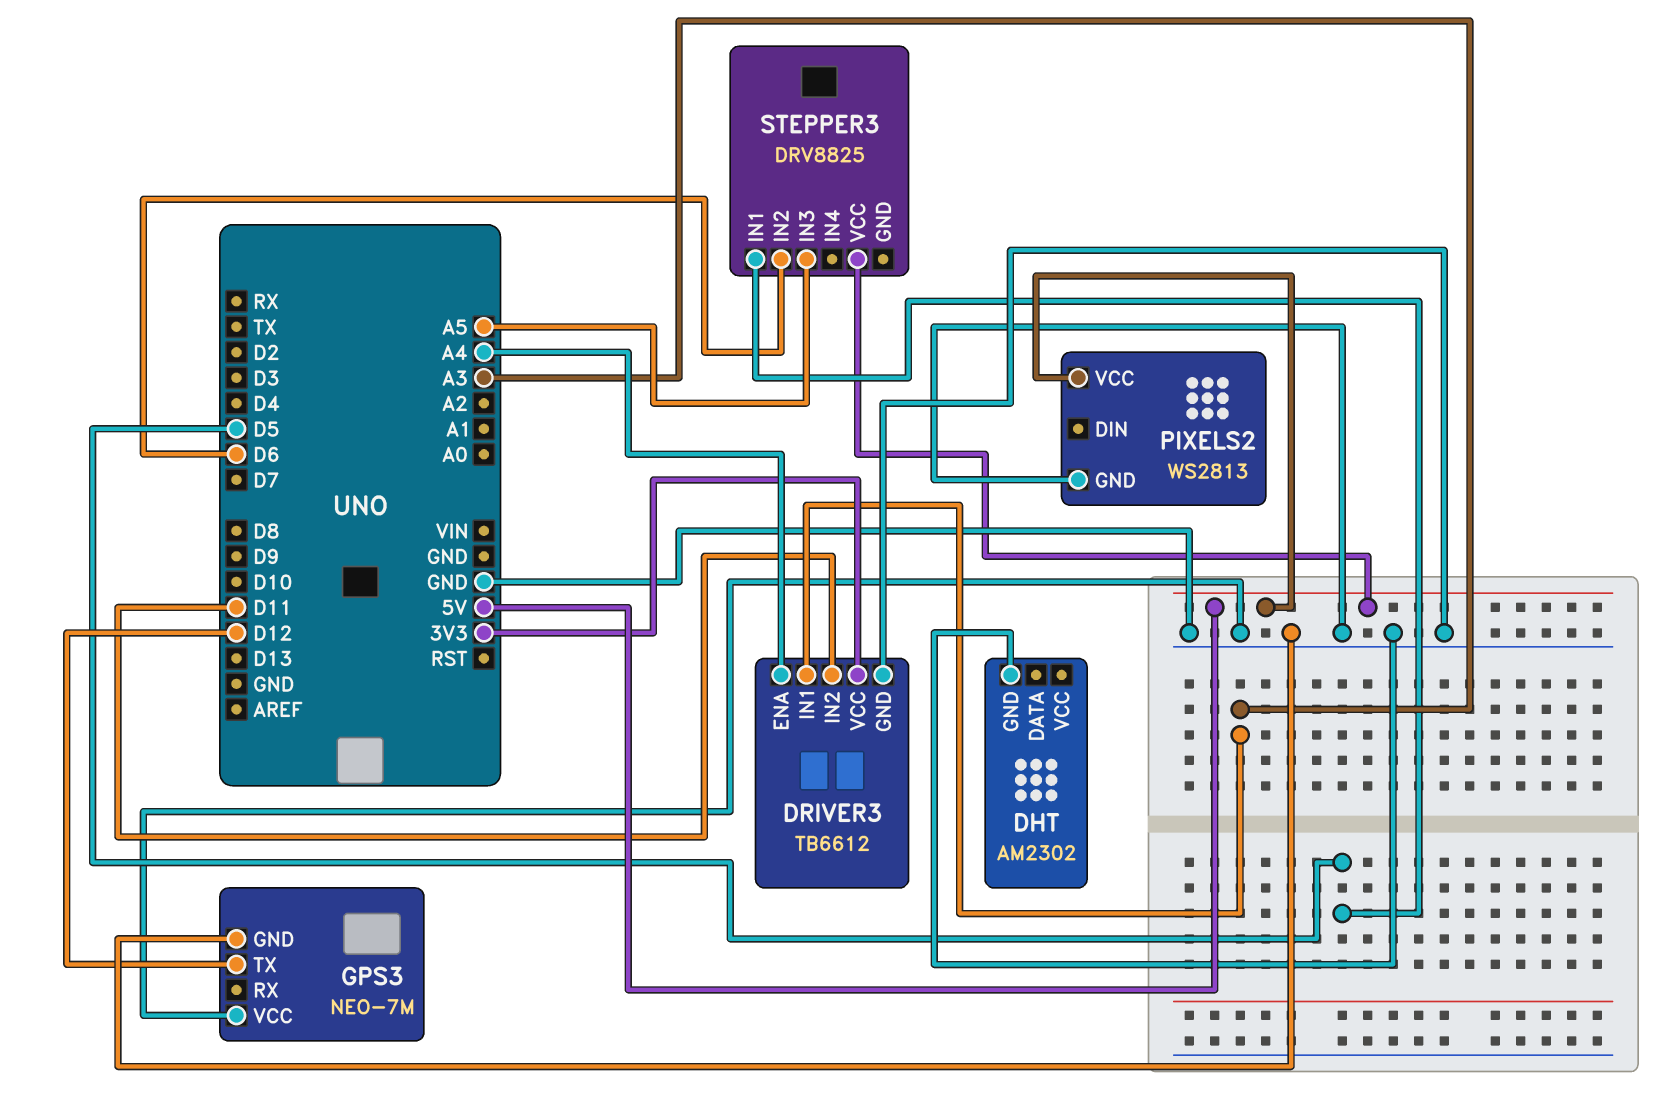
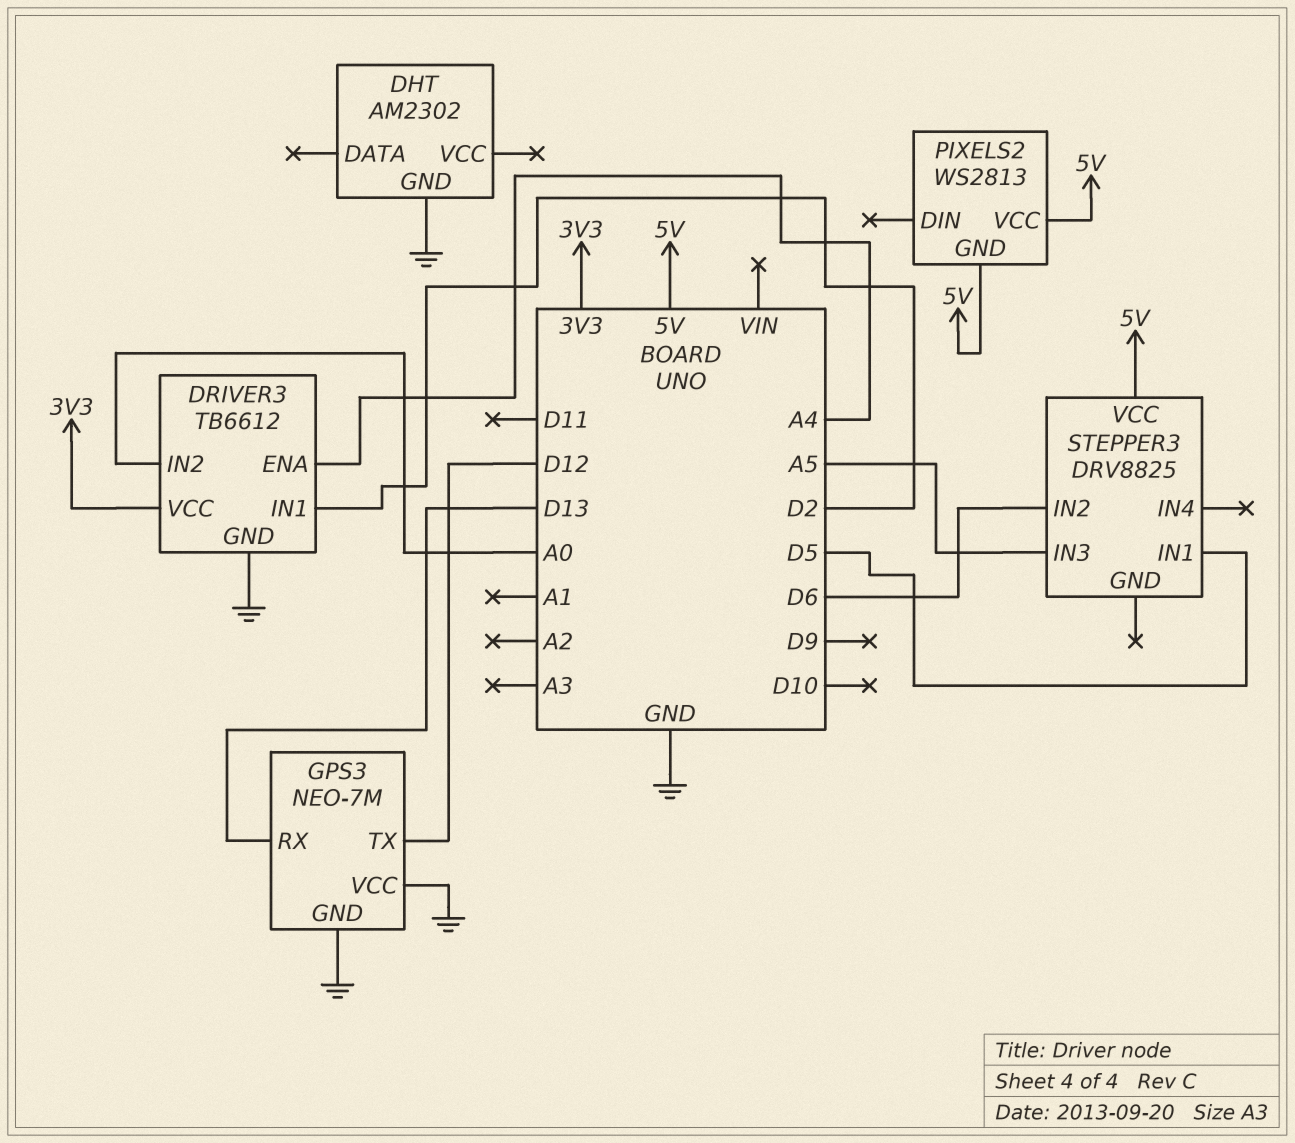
DRIVER3 pin IN1: A3 -> D2
DRIVER3 pin IN2: D11 -> A0
GPS3 pin RX: none -> D13
PIXELS2 pin GND: GND -> 5V

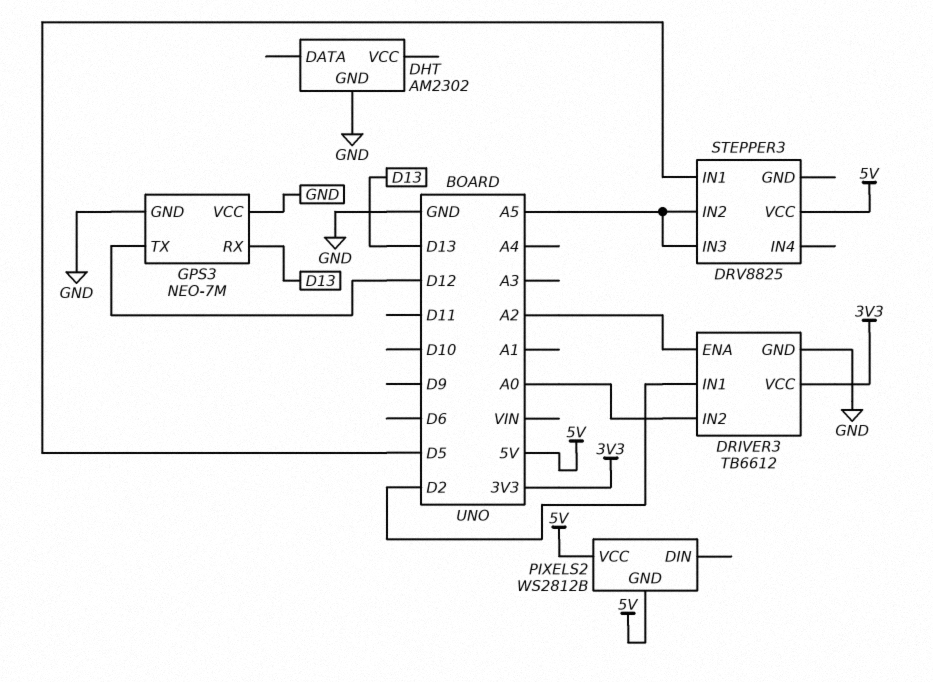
DRIVER3 pin ENA: A4 -> A2
PIXELS2: WS2813 -> WS2812B
STEPPER3 pin IN2: D6 -> A5

